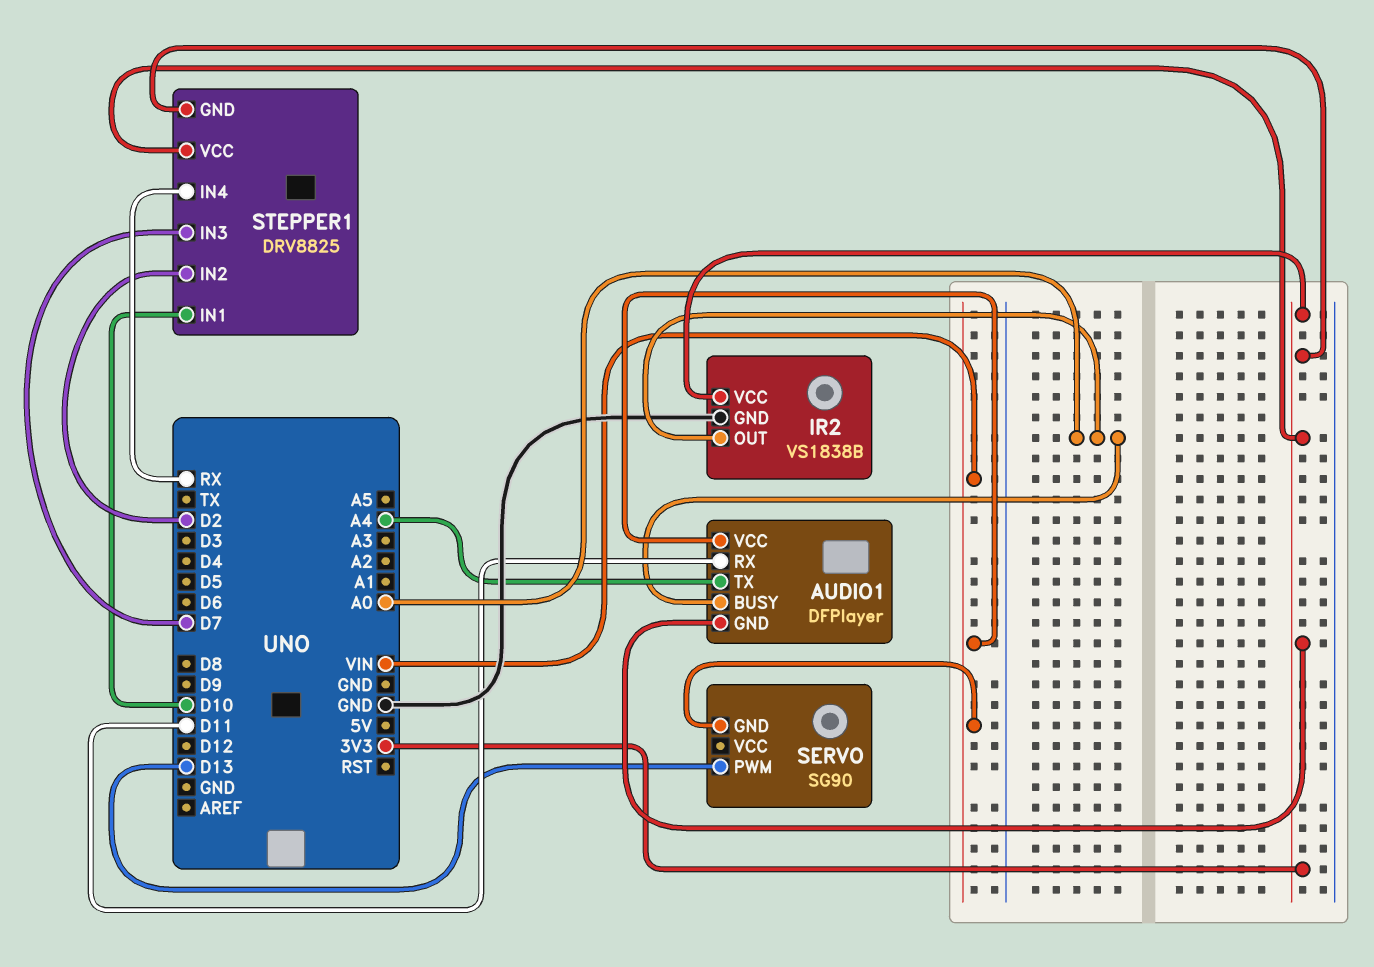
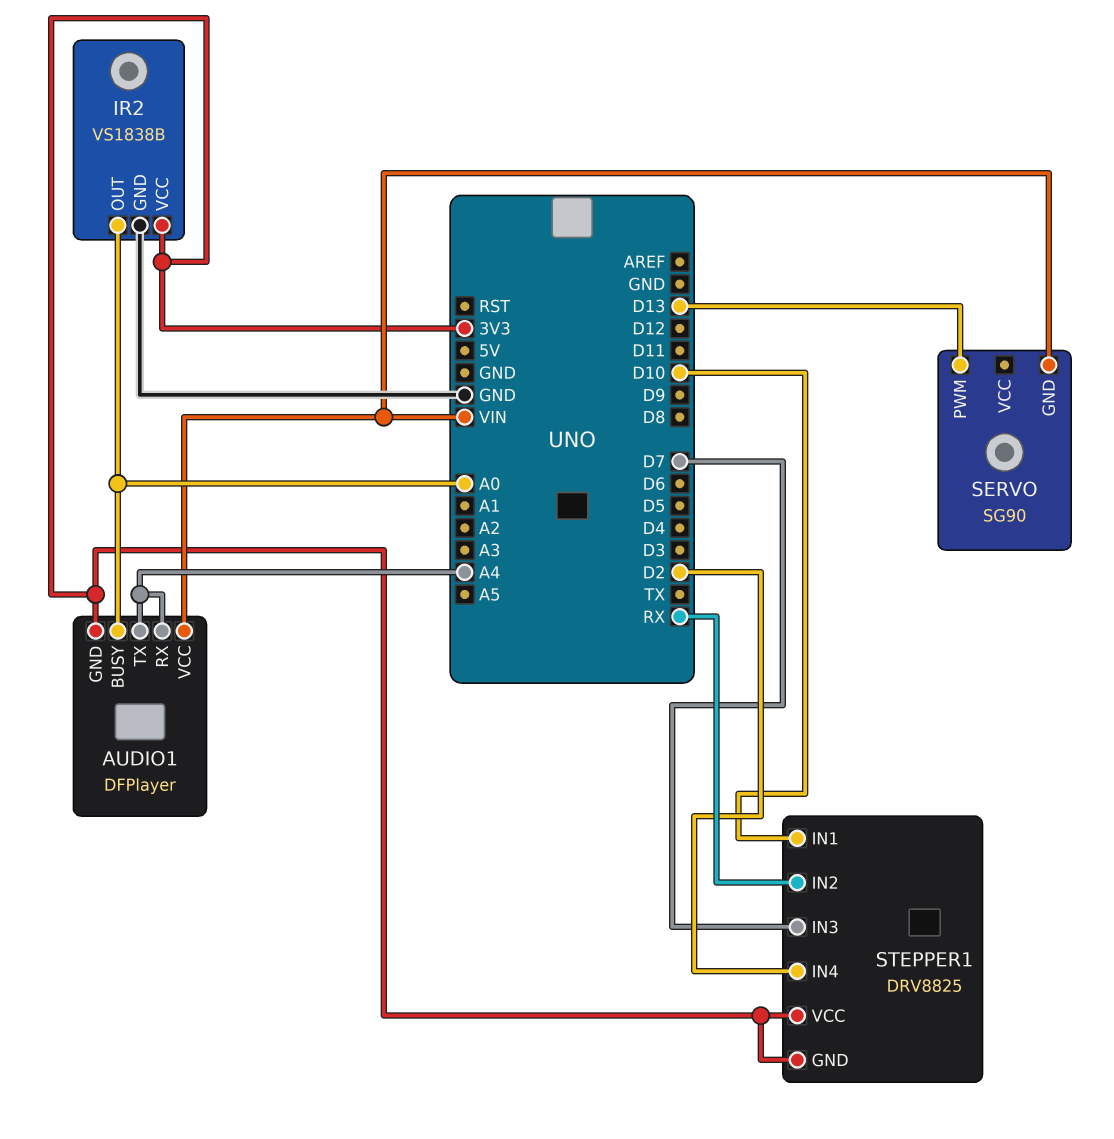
AUDIO1 pin RX: D11 -> A4
STEPPER1 pin IN2: D2 -> RX
STEPPER1 pin IN4: RX -> D2

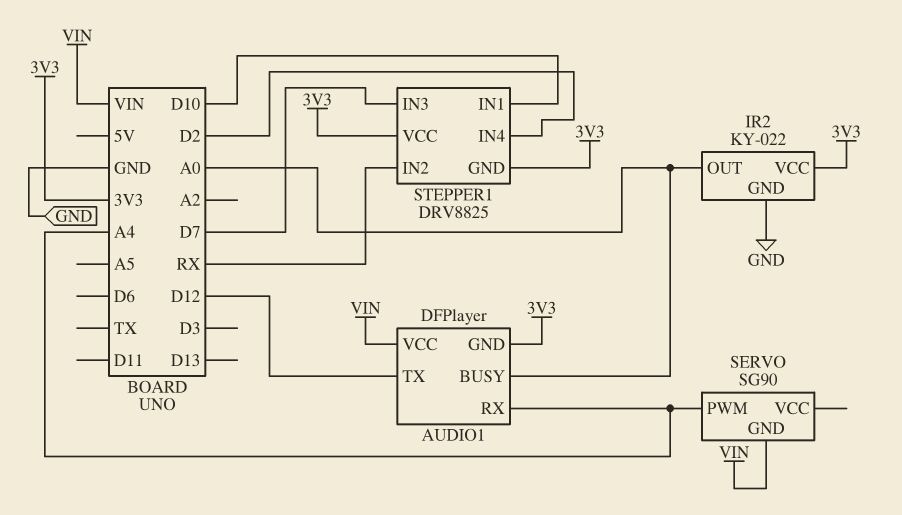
AUDIO1 pin TX: A4 -> D12
IR2: VS1838B -> KY-022
SERVO pin PWM: D13 -> A4

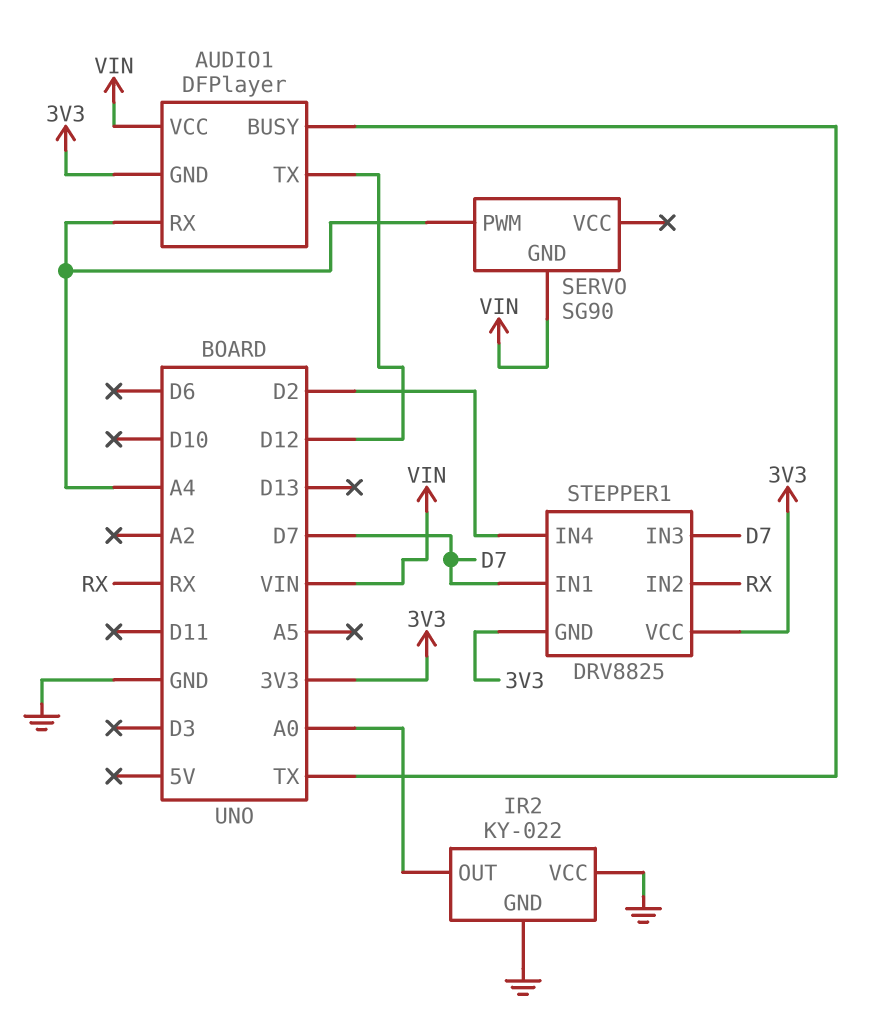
AUDIO1 pin BUSY: A0 -> TX
IR2 pin VCC: 3V3 -> GND
STEPPER1 pin IN1: D10 -> D7

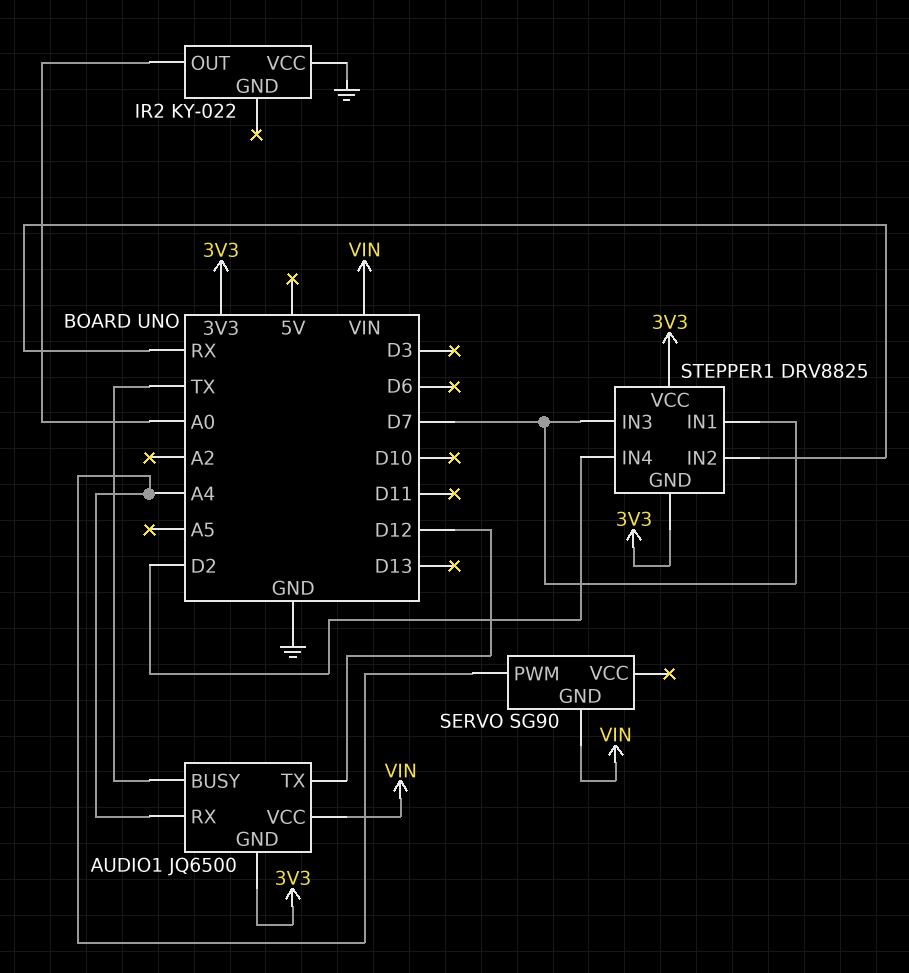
AUDIO1: DFPlayer -> JQ6500
IR2 pin GND: GND -> none

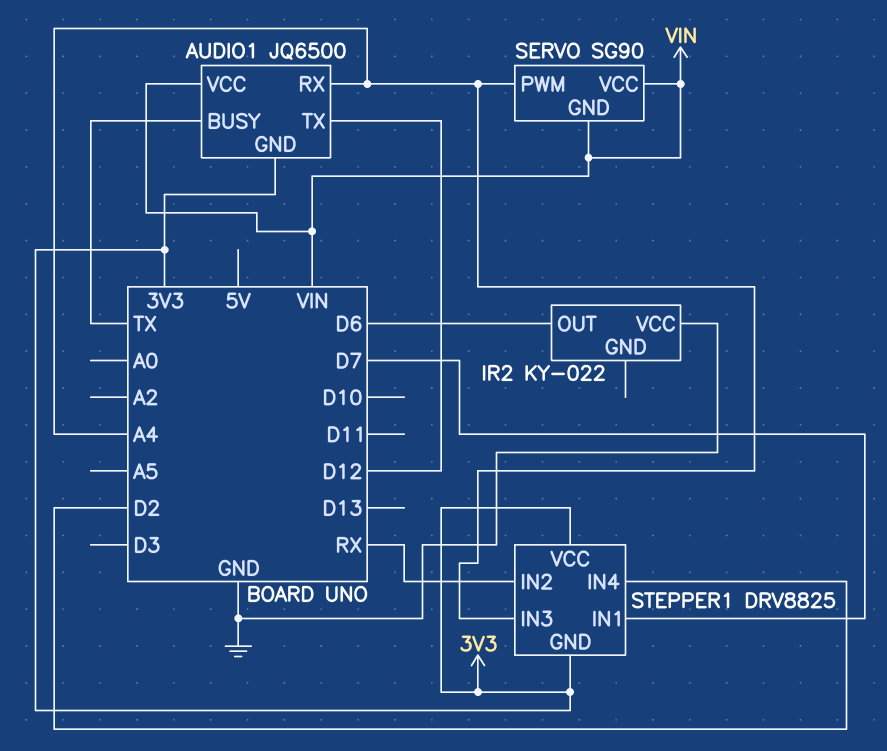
IR2 pin OUT: A0 -> D6
SERVO pin VCC: none -> VIN
STEPPER1 pin IN3: D7 -> A4

